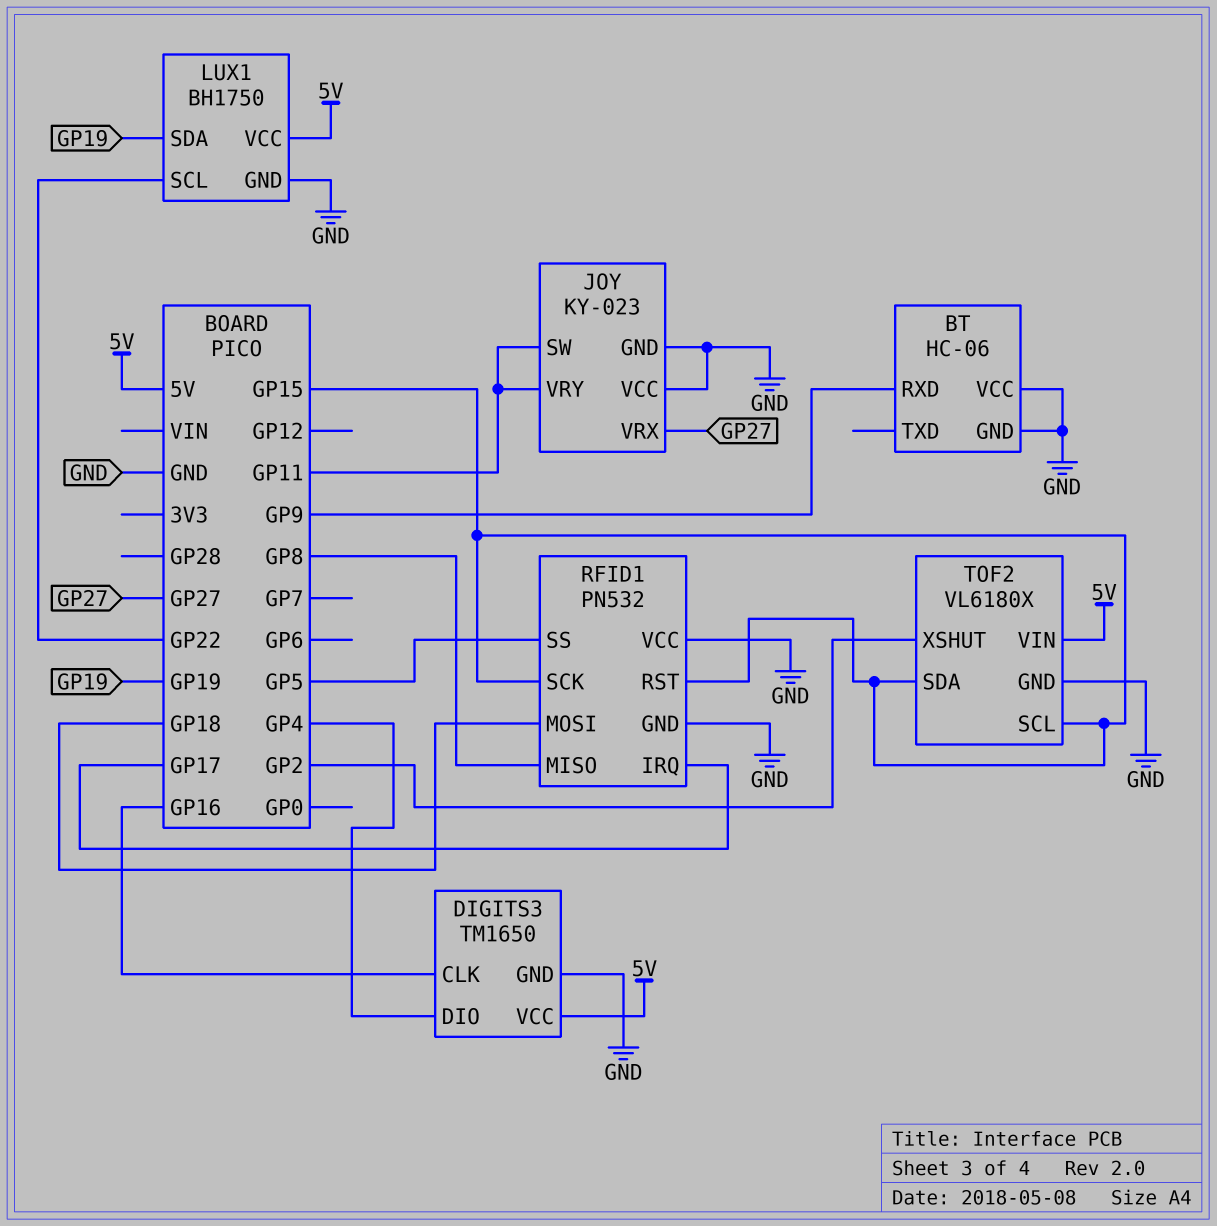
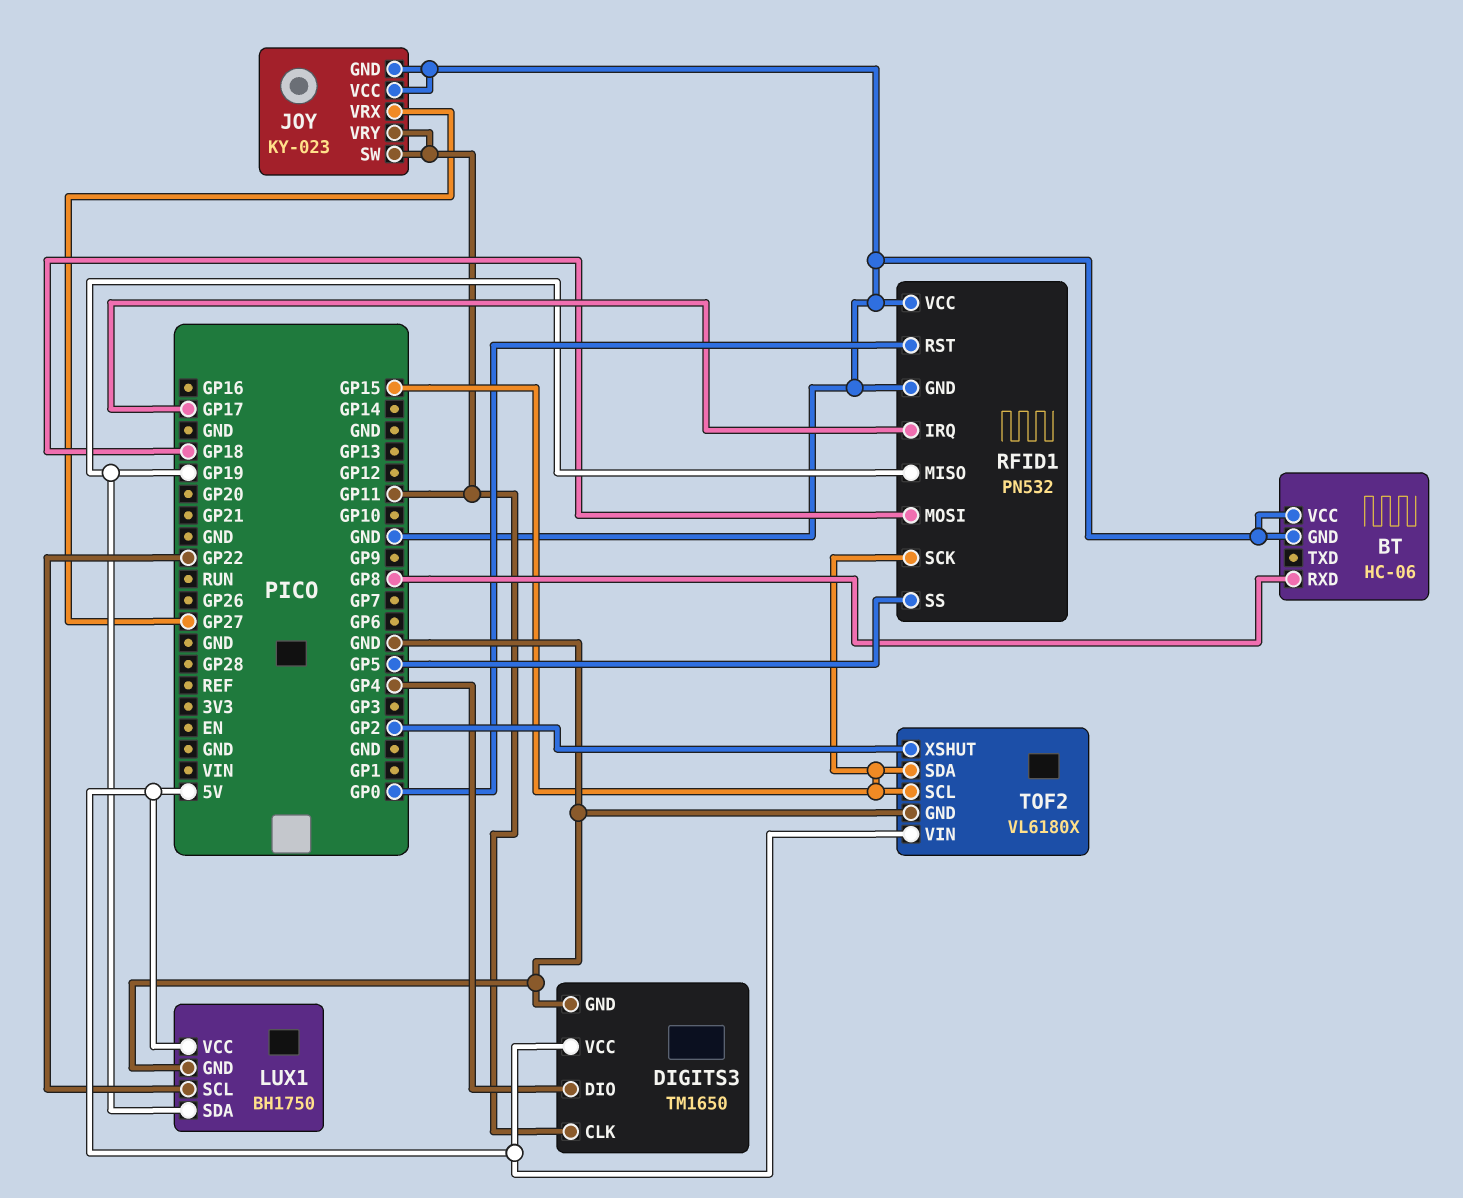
BT pin RXD: GP9 -> GP8
DIGITS3 pin CLK: GP16 -> GP11
RFID1 pin MISO: GP8 -> GP19
RFID1 pin RST: GP15 -> GP0

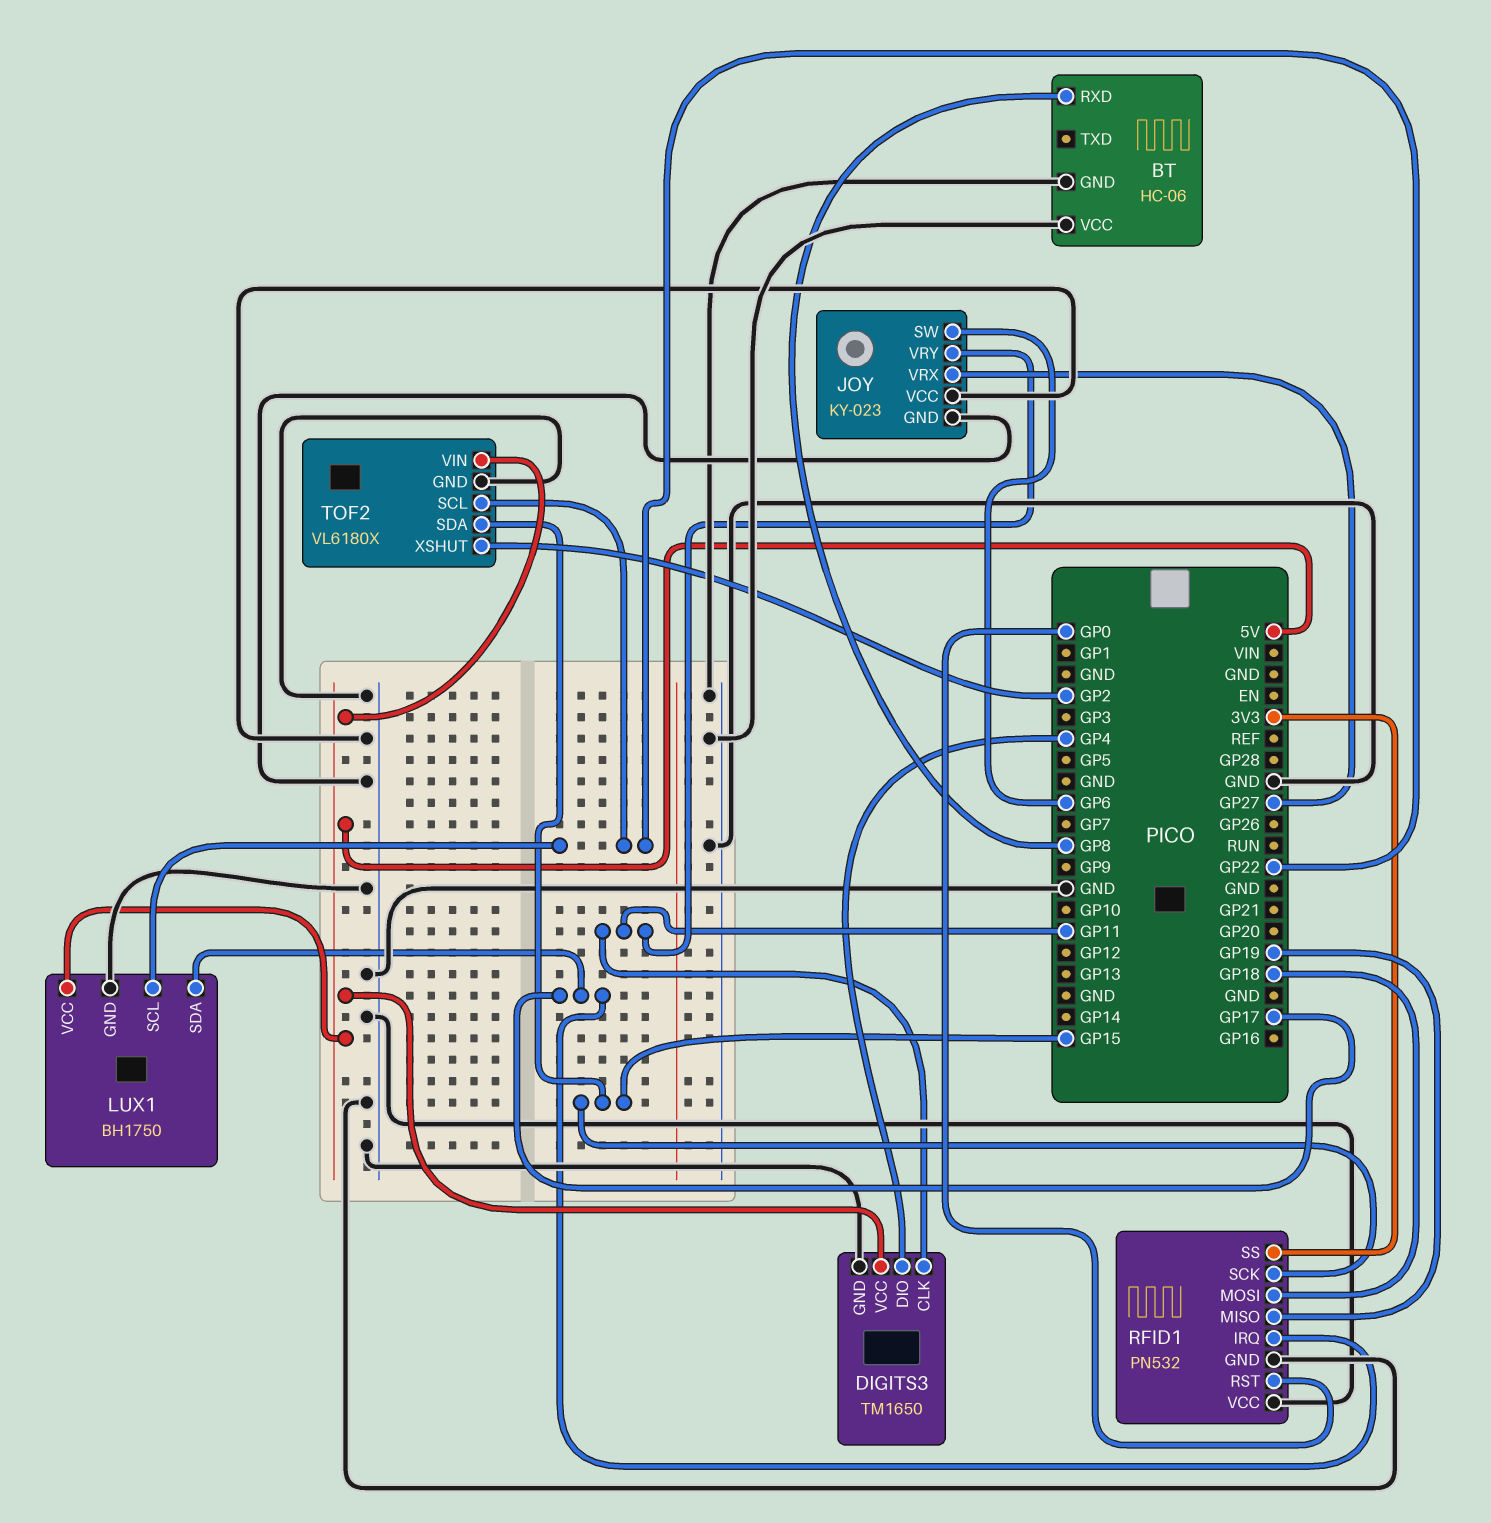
JOY pin SW: GP11 -> GP6
LUX1 pin SDA: GP19 -> GP17
RFID1 pin SS: GP5 -> 3V3
TOF2 pin SCL: GP15 -> GP22

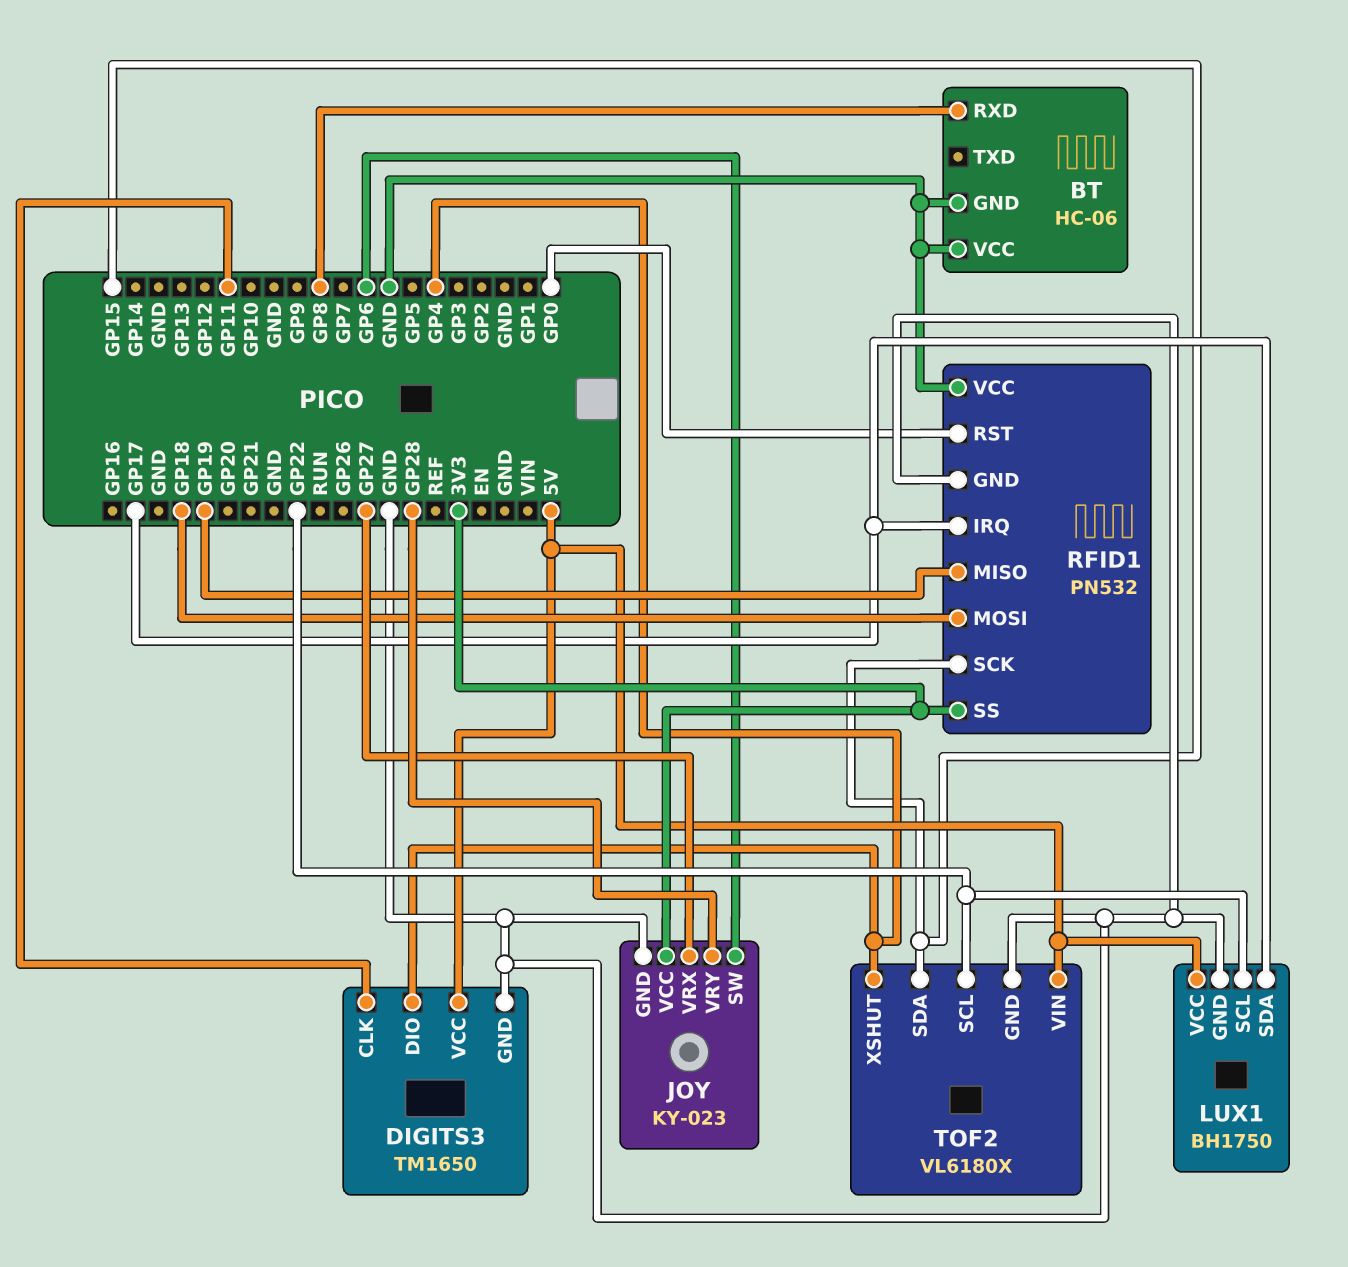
JOY pin VCC: GND -> 3V3
JOY pin VRY: GP11 -> GP28
TOF2 pin XSHUT: GP2 -> GP4

